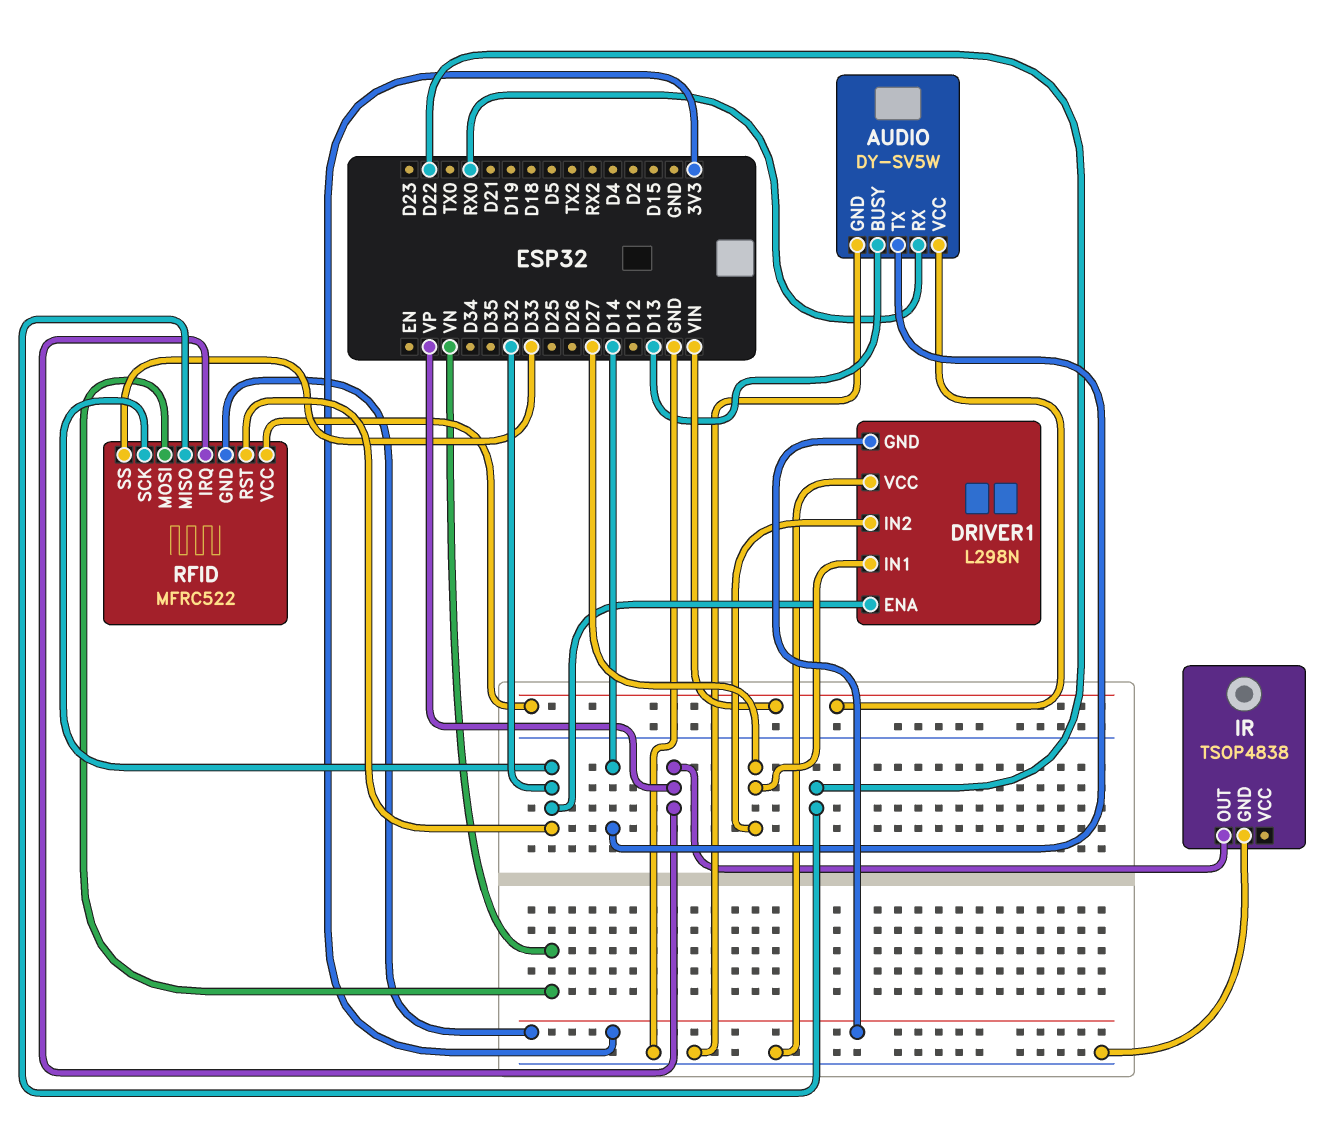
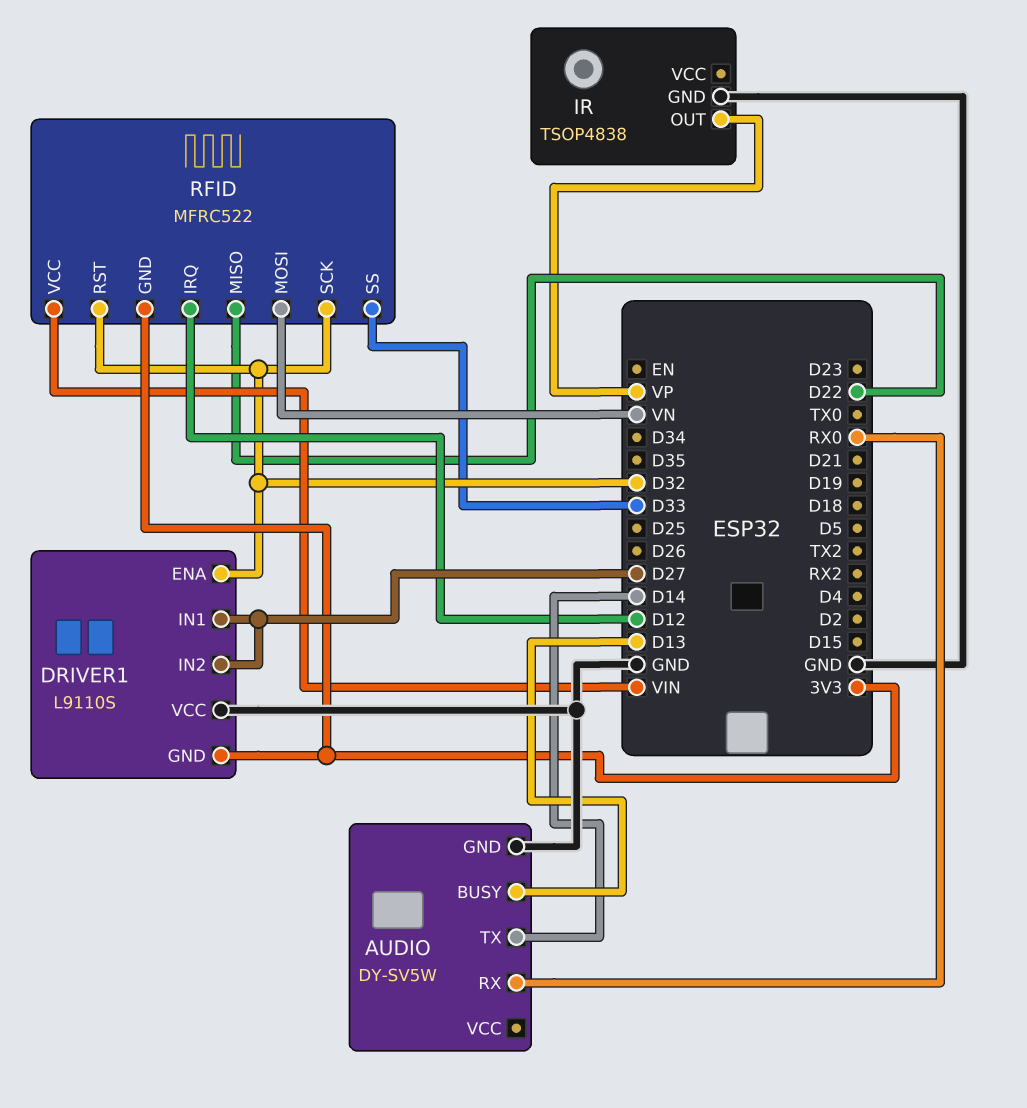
AUDIO pin VCC: VIN -> none
DRIVER1: L298N -> L9110S
RFID pin IRQ: VP -> D12

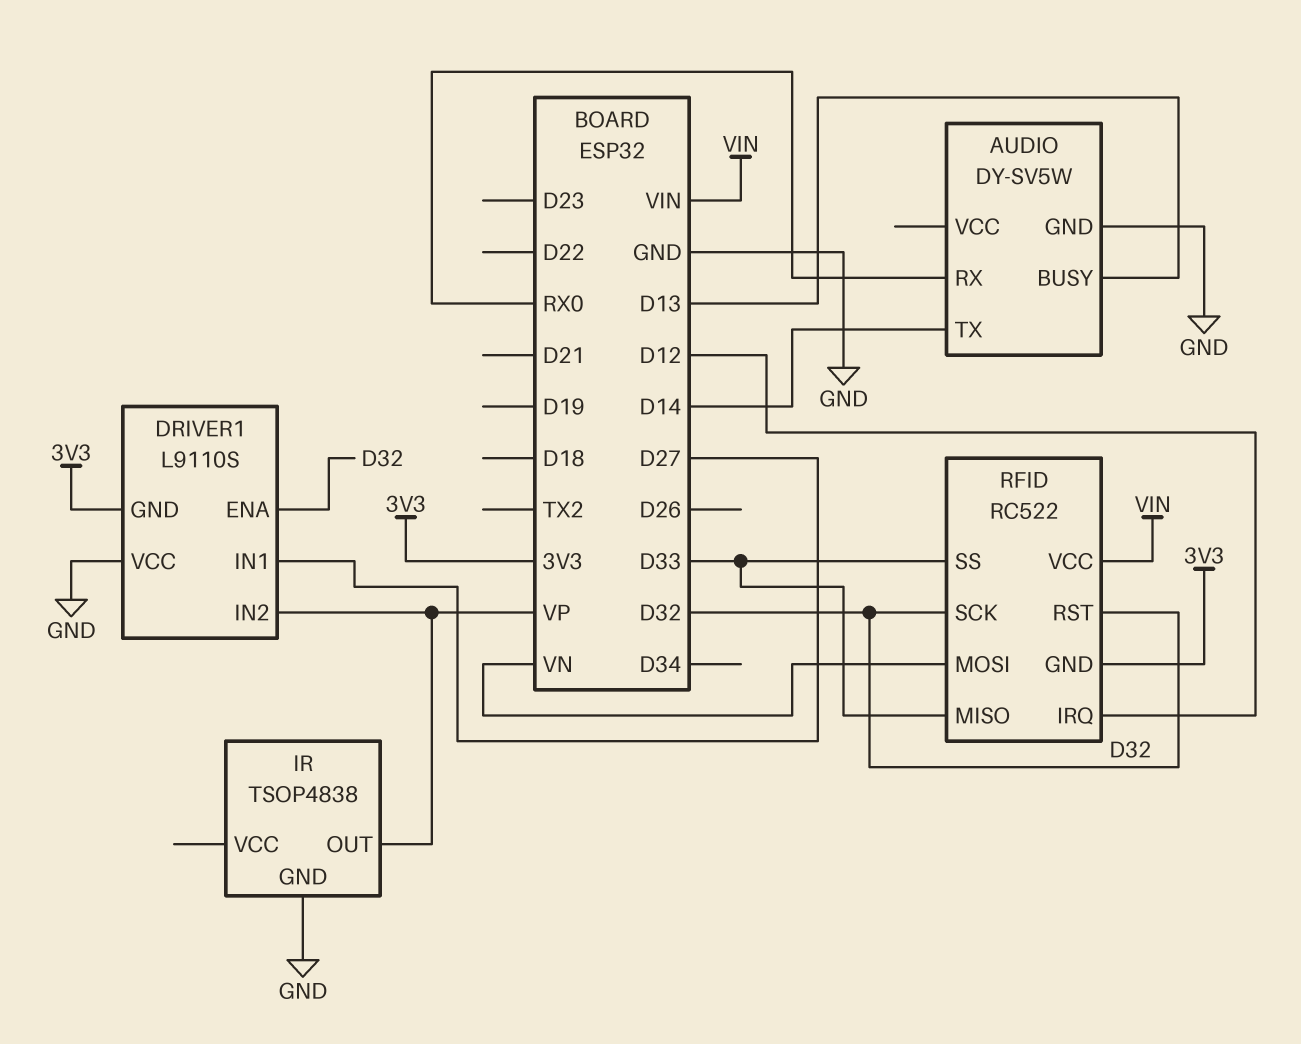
DRIVER1 pin IN2: D27 -> VP
RFID: MFRC522 -> RC522
RFID pin MISO: D22 -> D33

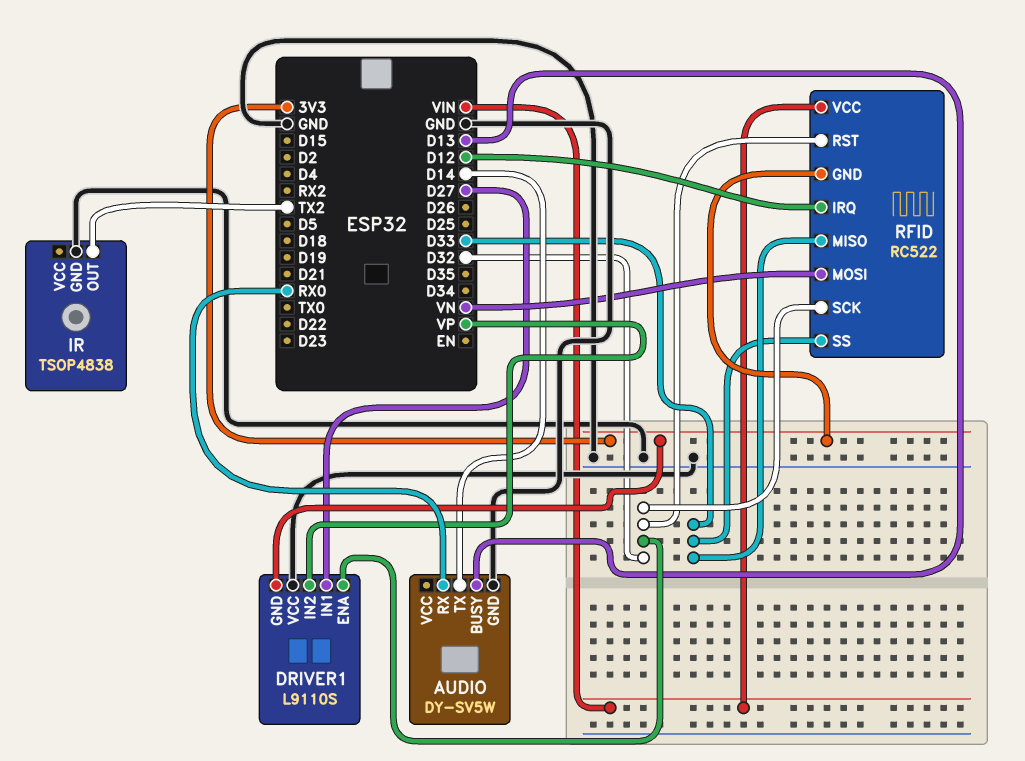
IR pin OUT: VP -> TX2

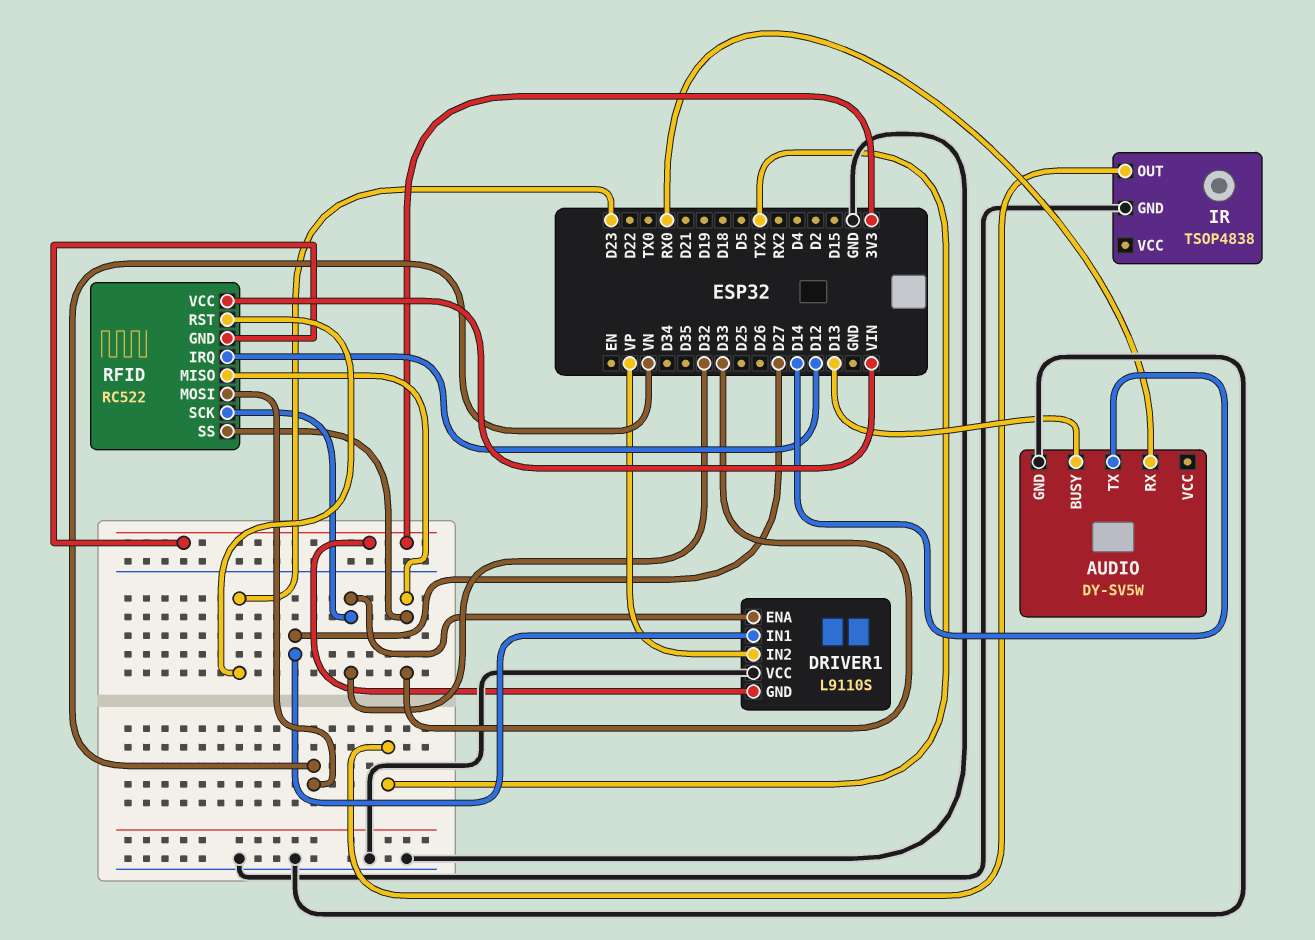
RFID pin RST: D32 -> D23

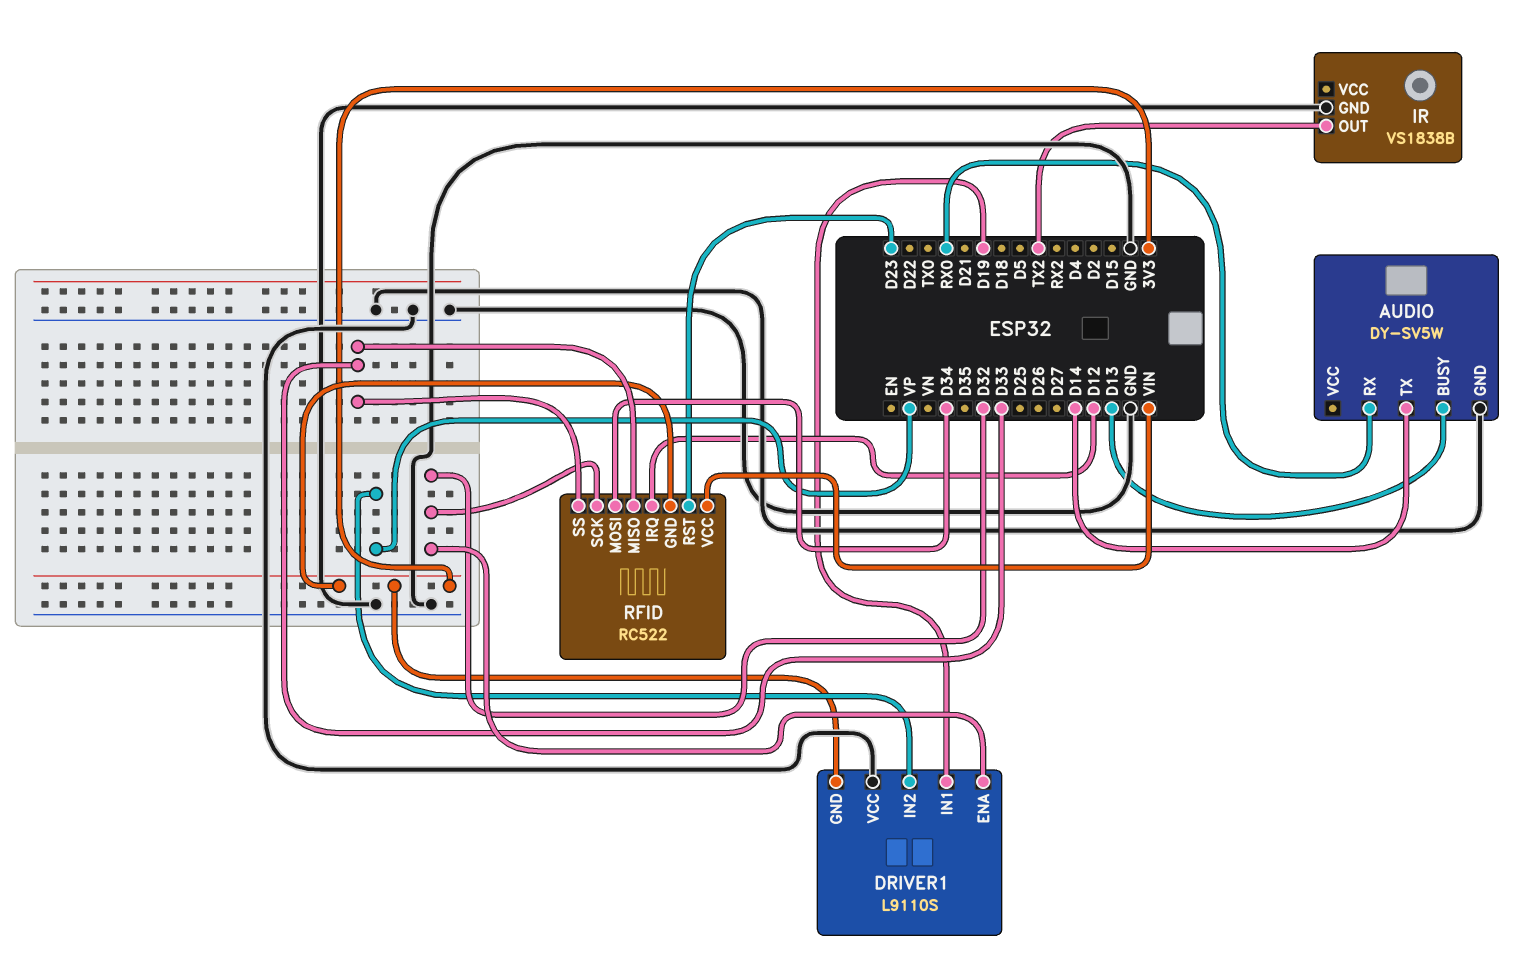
DRIVER1 pin IN1: D27 -> D19
IR: TSOP4838 -> VS1838B
RFID pin MOSI: VN -> D34

